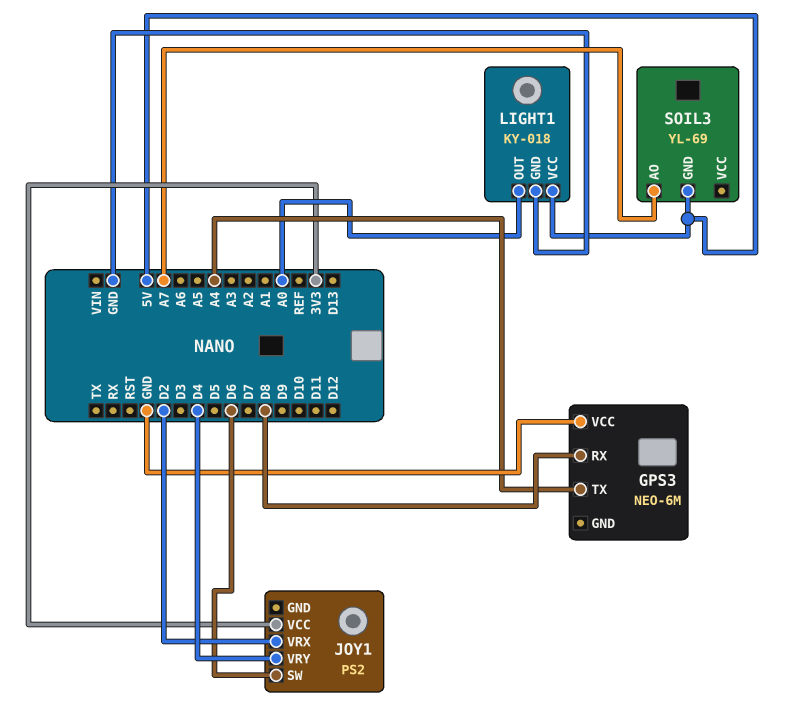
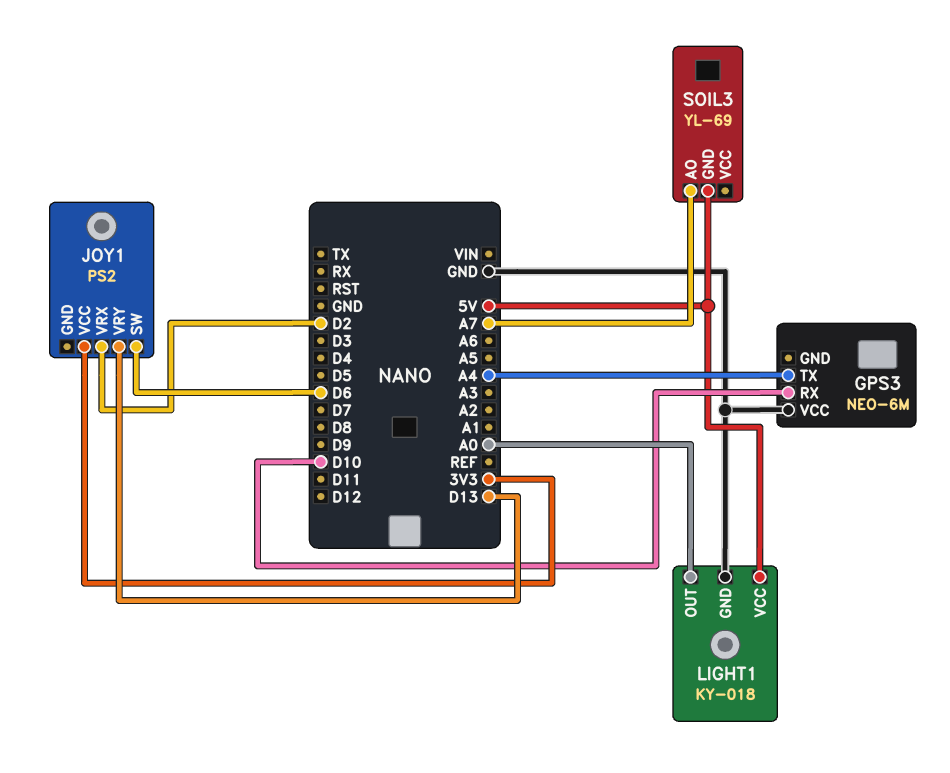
GPS3 pin RX: D8 -> D10
JOY1 pin VRY: D4 -> D13

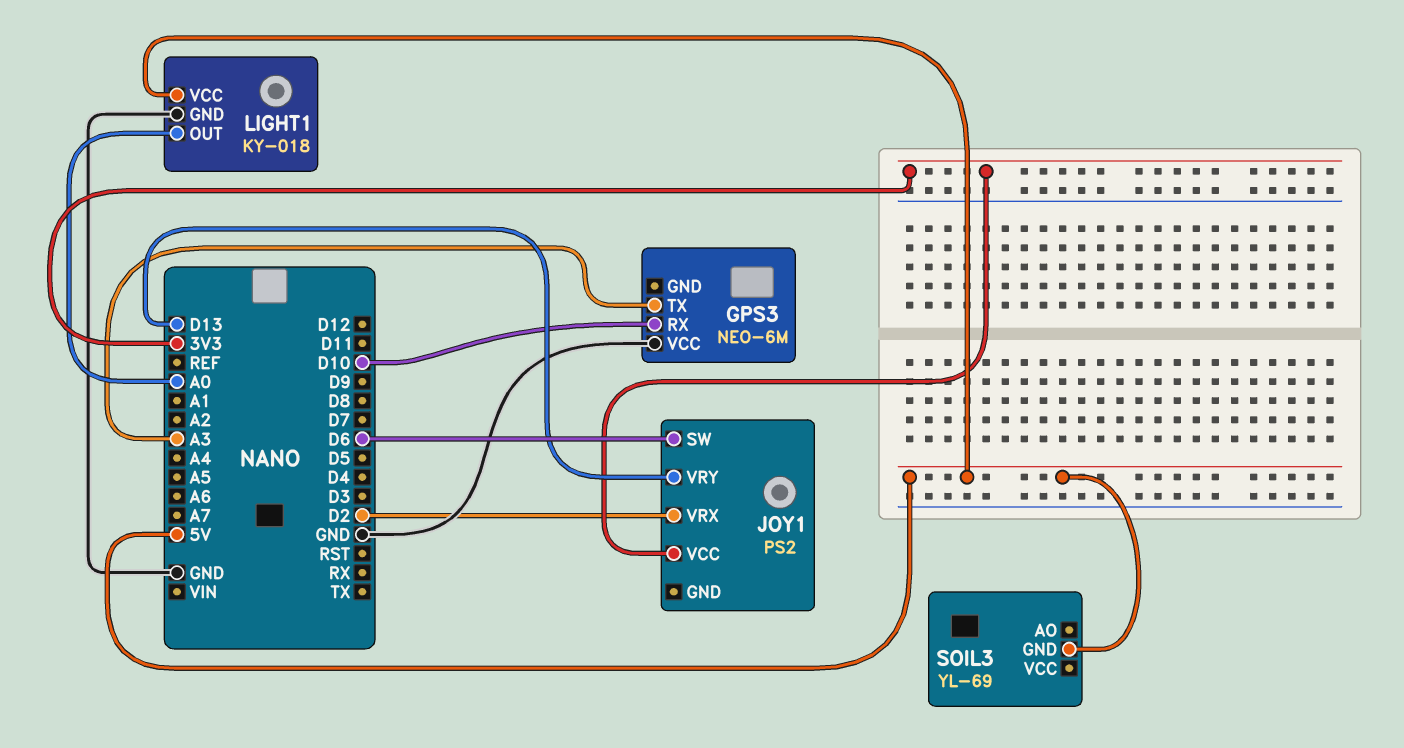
GPS3 pin TX: A4 -> A3
SOIL3 pin AO: A7 -> none

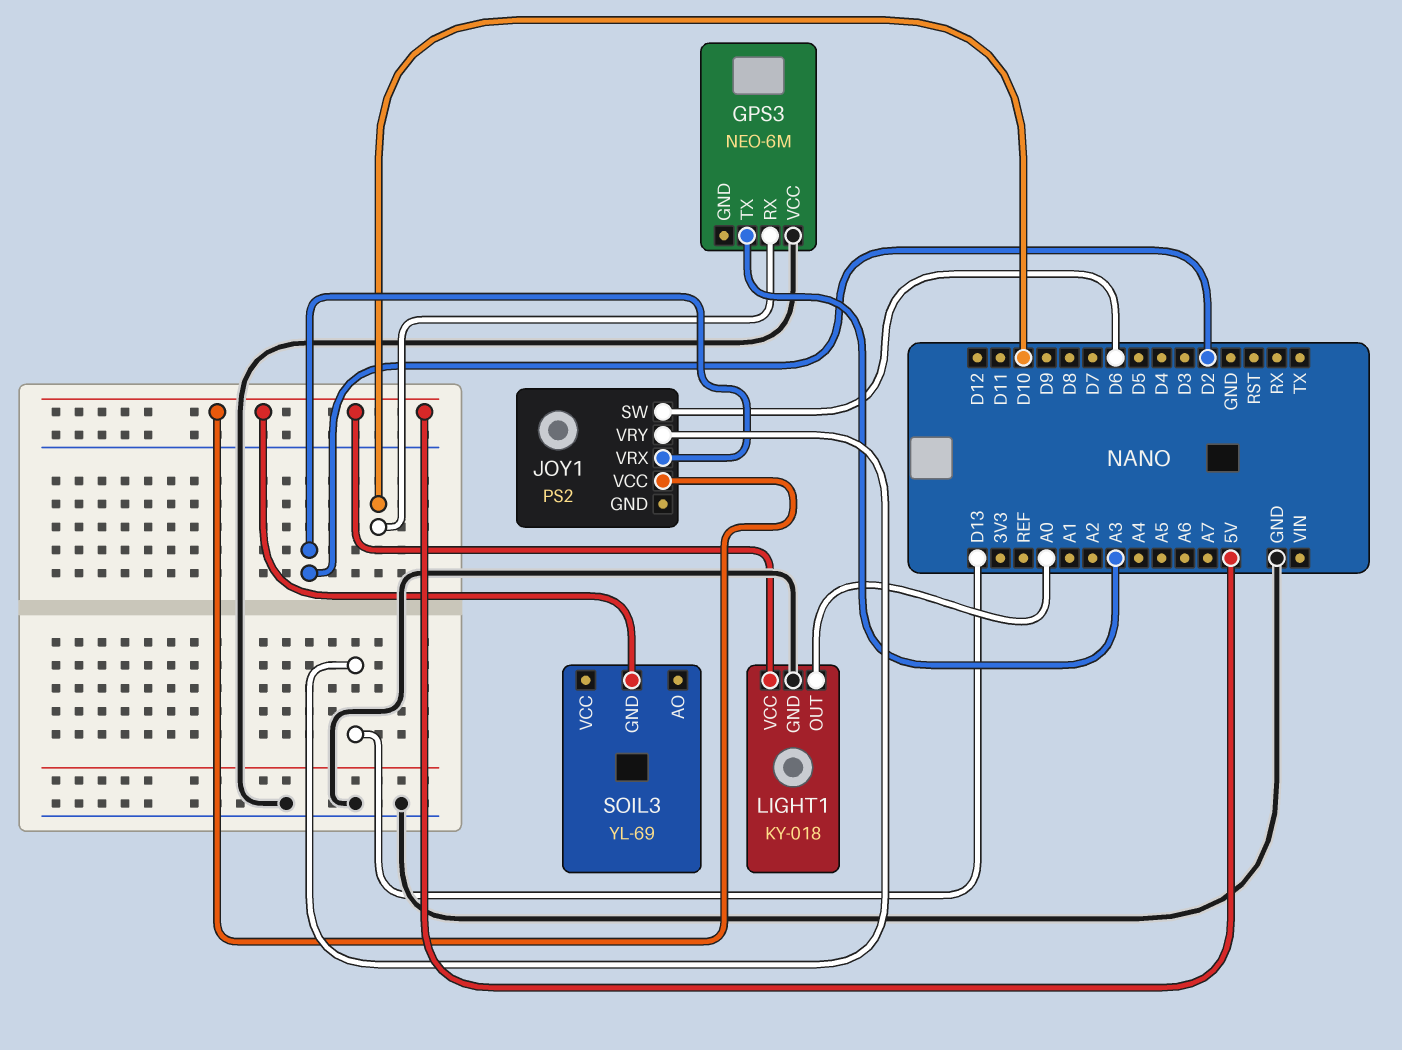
JOY1 pin VCC: 3V3 -> 5V

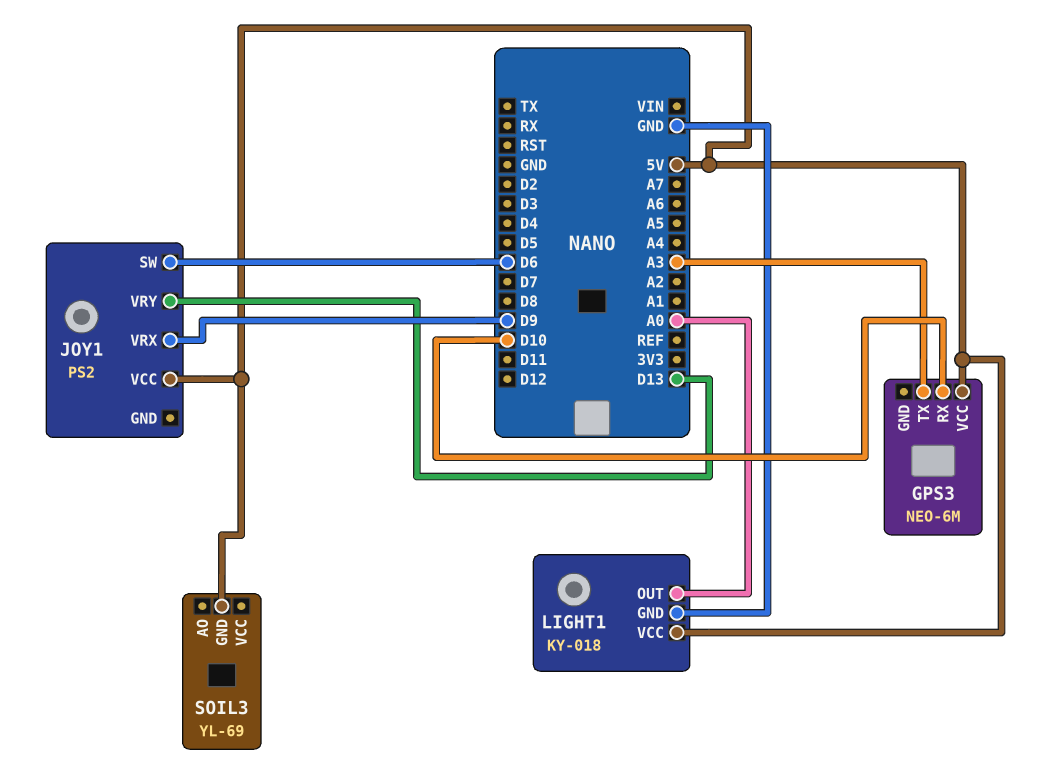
GPS3 pin VCC: GND -> 5V
JOY1 pin VRX: D2 -> D9

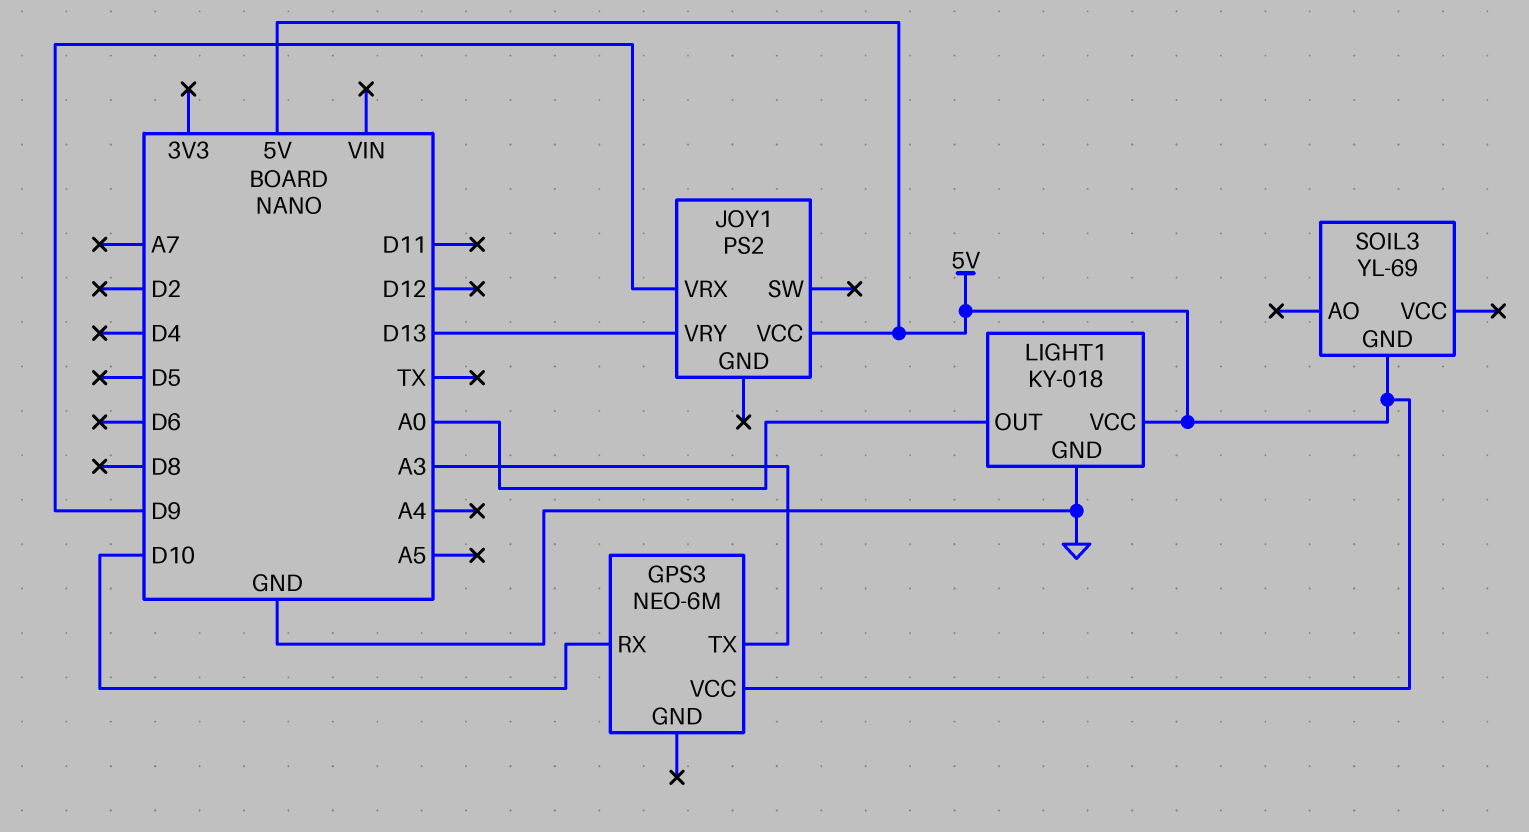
JOY1 pin SW: D6 -> none

